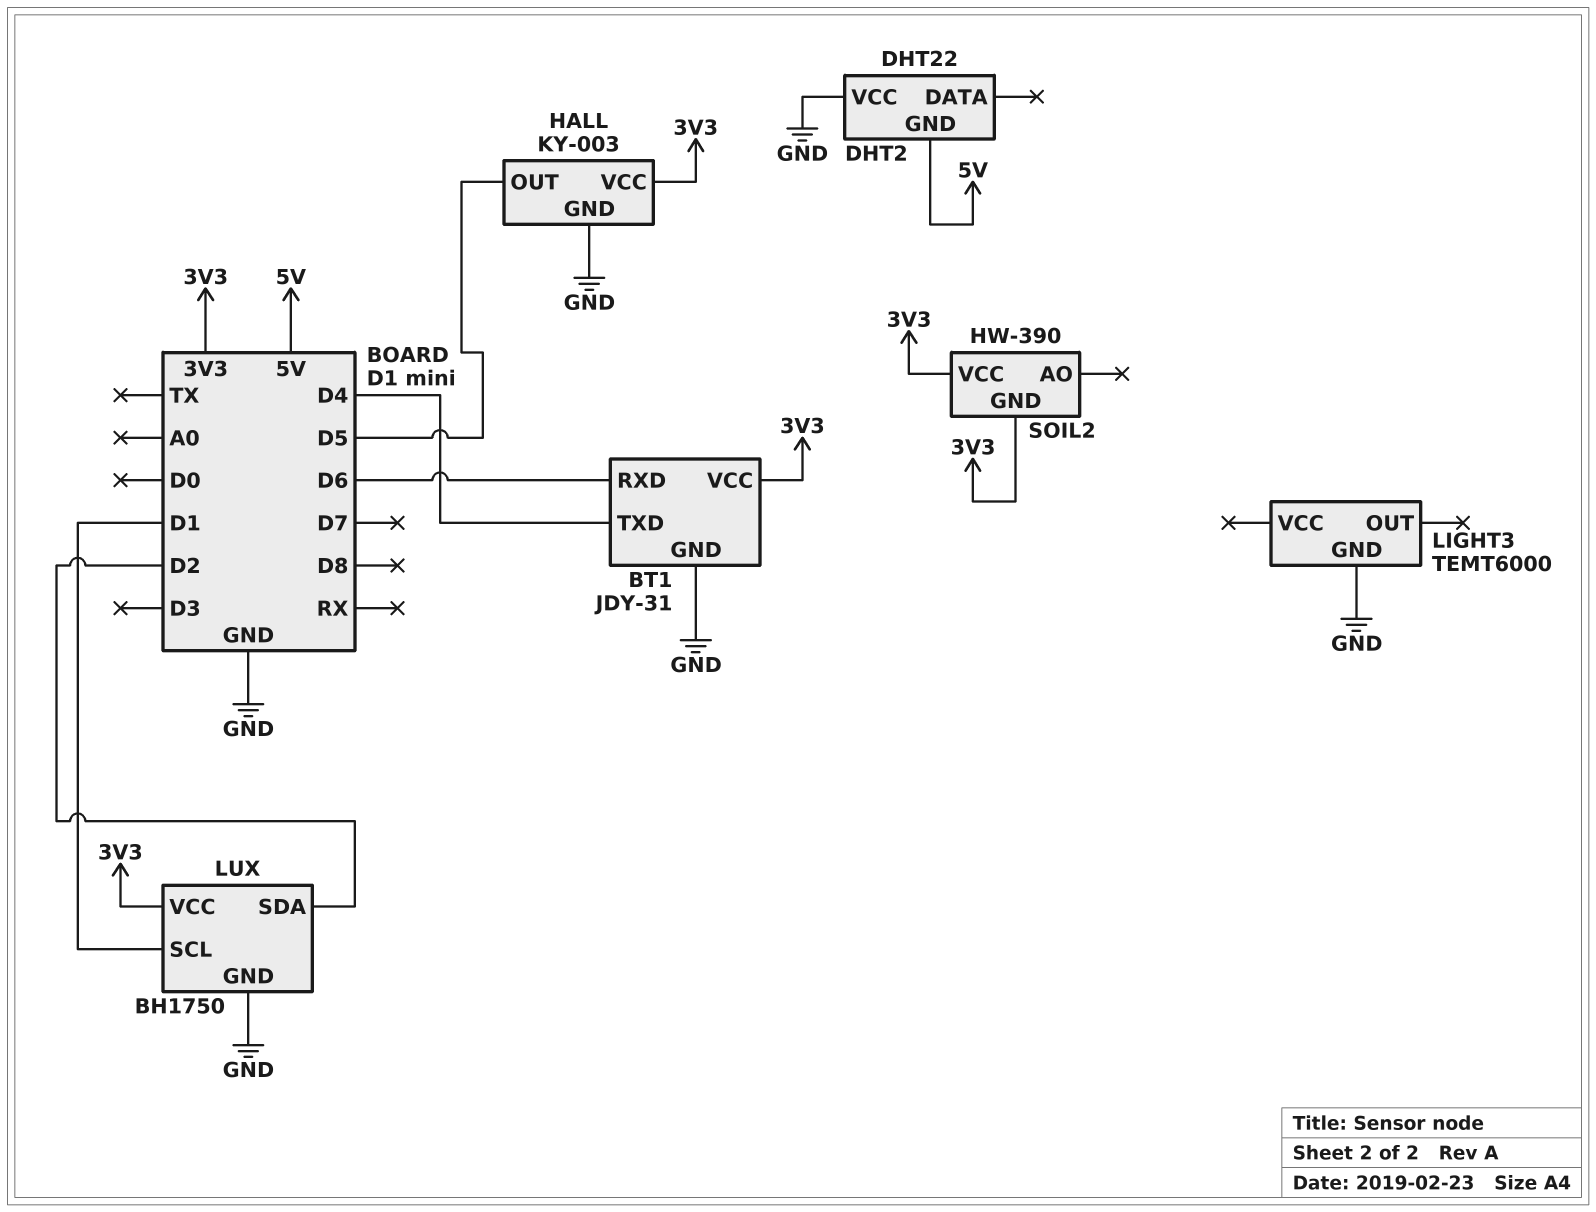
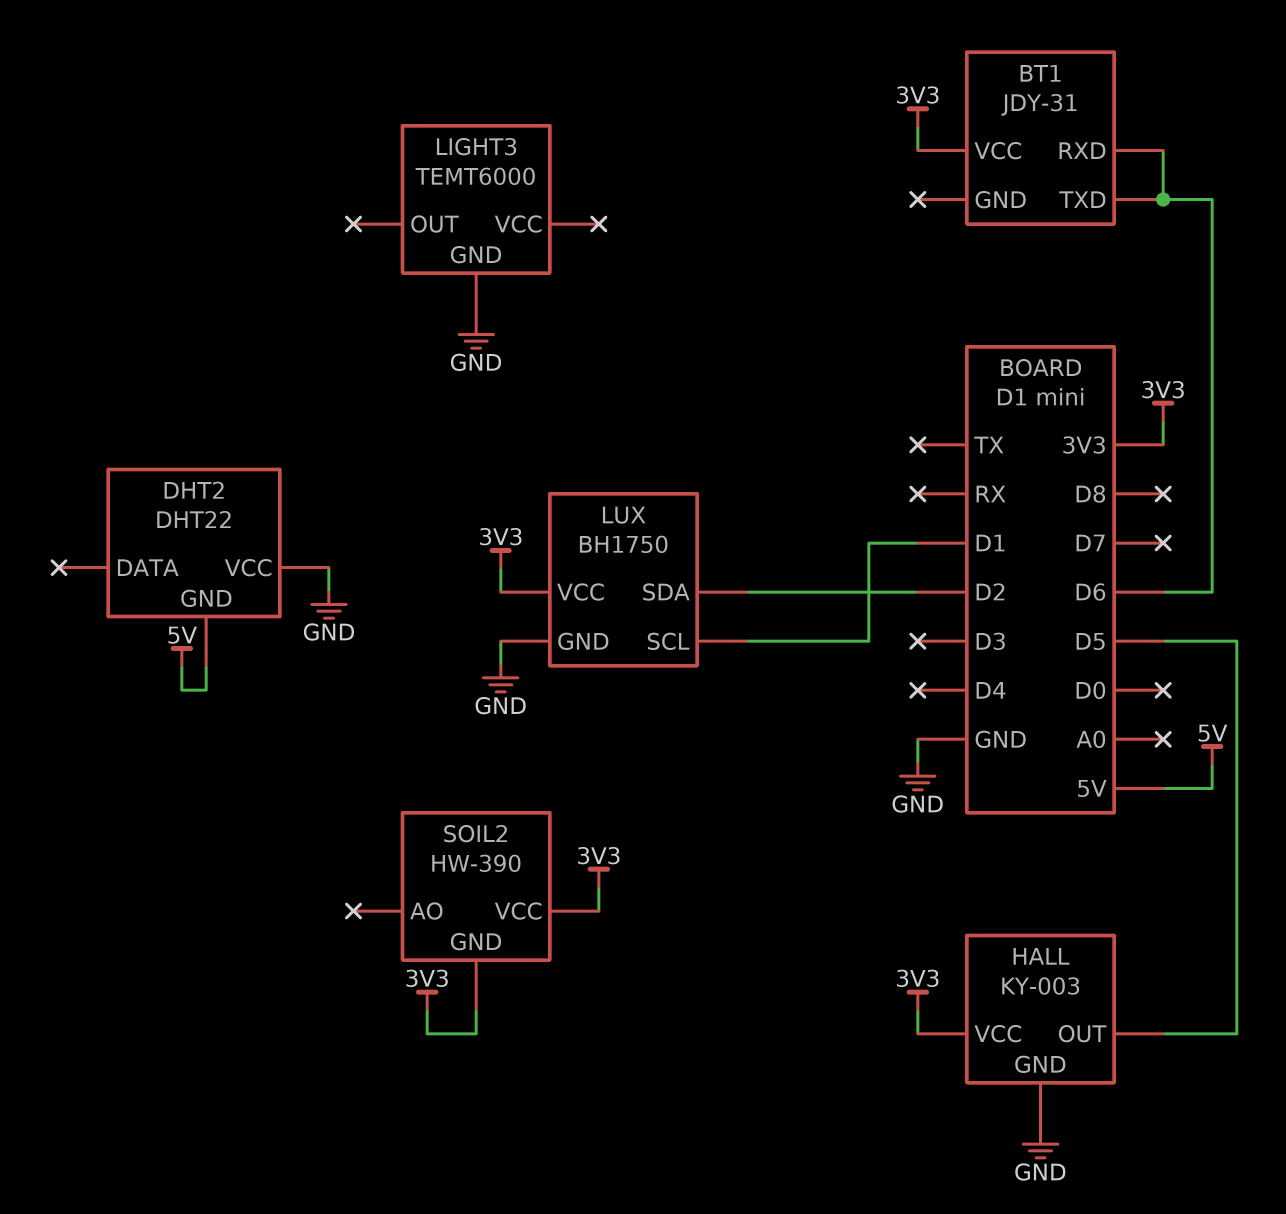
BT1 pin GND: GND -> none
BT1 pin TXD: D4 -> D6

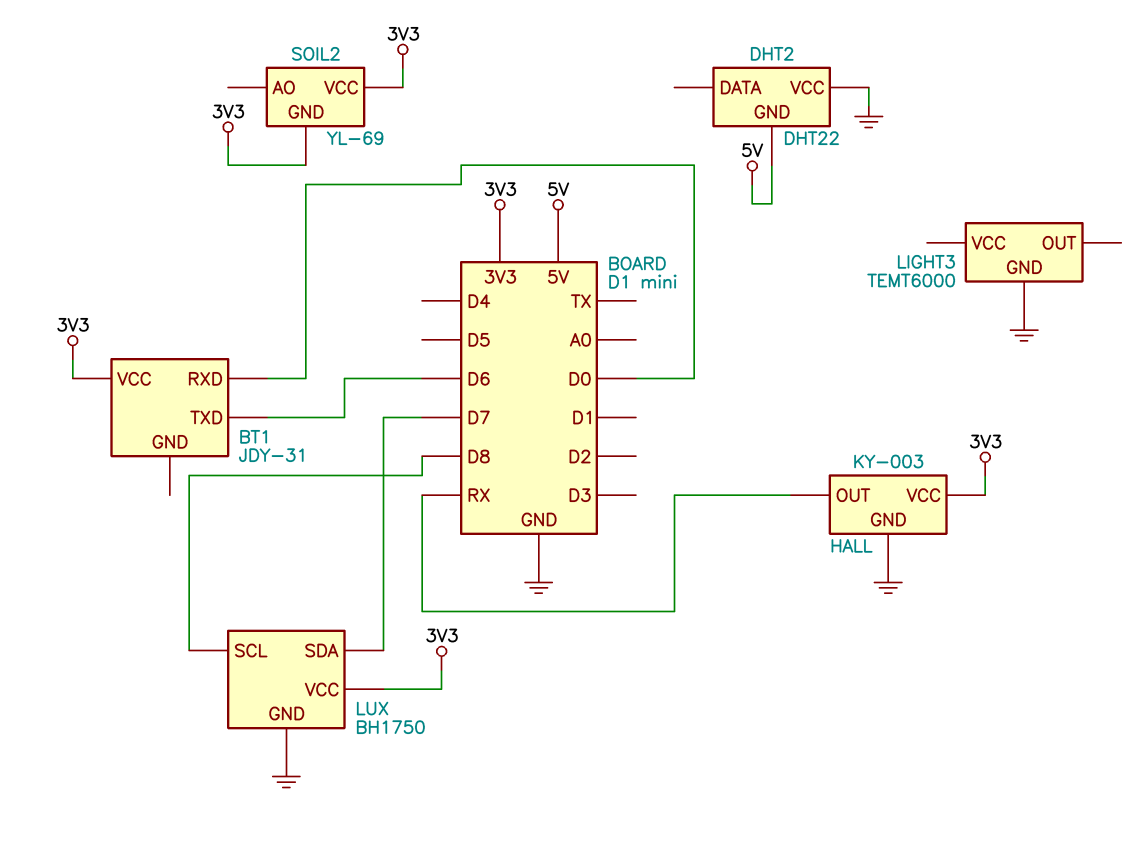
BT1 pin RXD: D6 -> D0
HALL pin OUT: D5 -> RX
LUX pin SCL: D1 -> D8
LUX pin SDA: D2 -> D7
SOIL2: HW-390 -> YL-69

